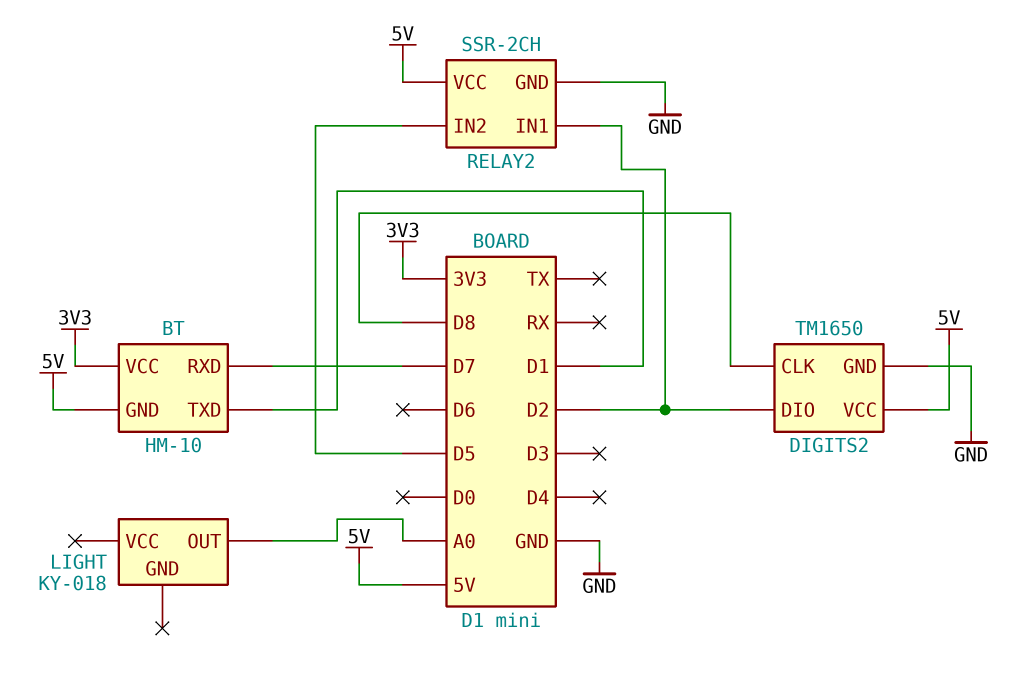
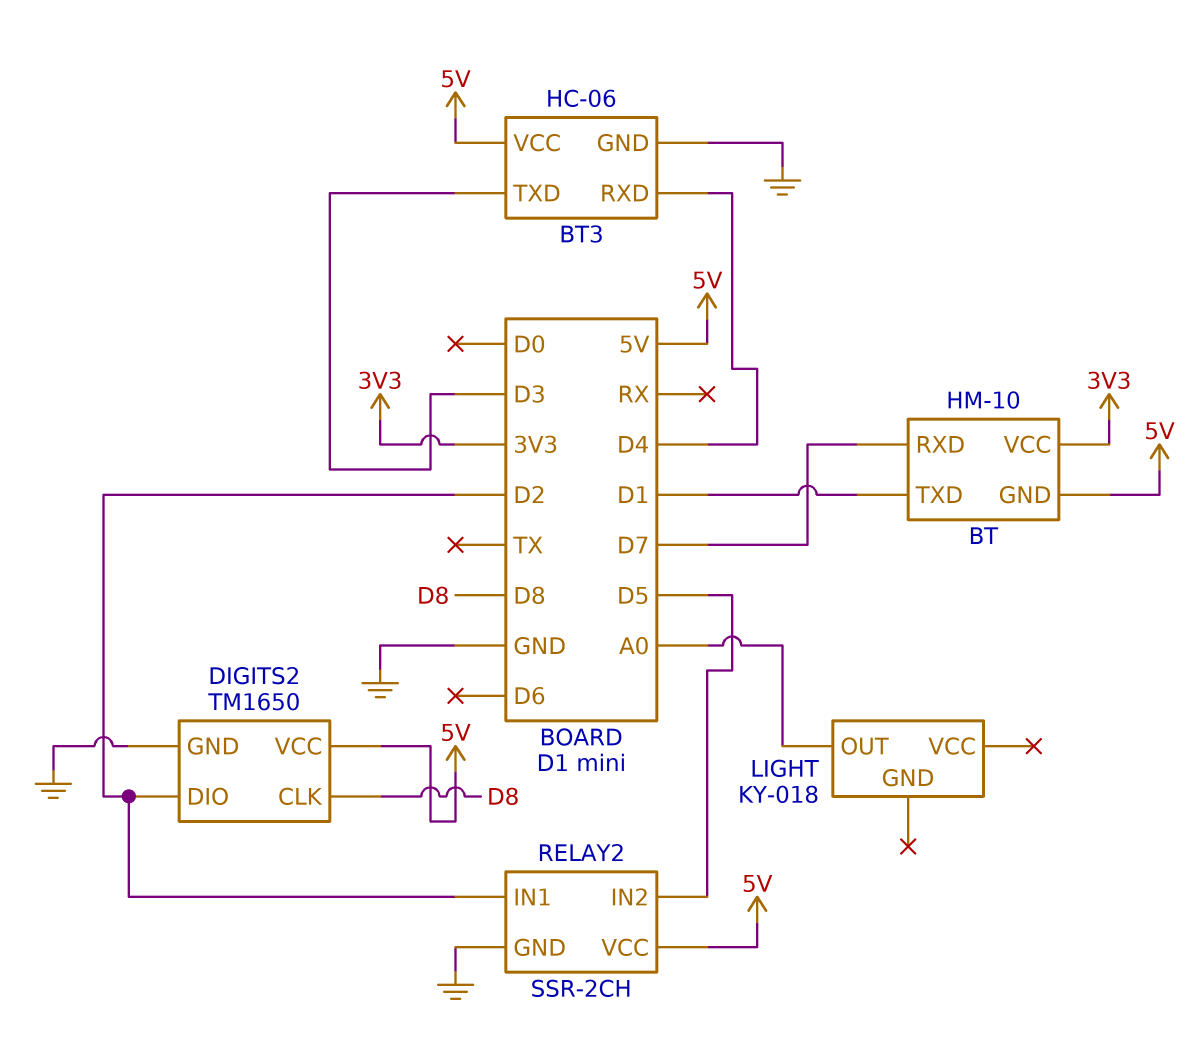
BT3: none -> HC-06
BT3 pin GND: none -> GND
BT3 pin RXD: none -> D4
BT3 pin TXD: none -> D3
BT3 pin VCC: none -> 5V

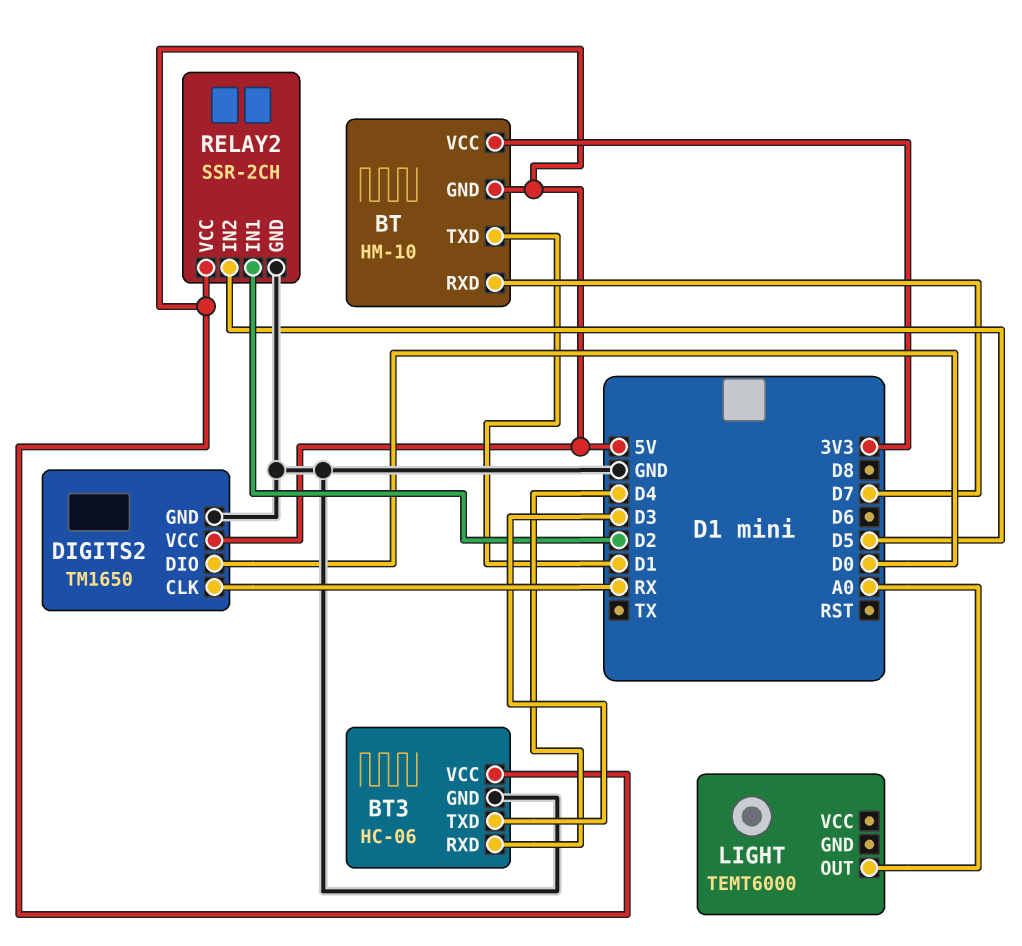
DIGITS2 pin CLK: D8 -> RX
DIGITS2 pin DIO: D2 -> D0
LIGHT: KY-018 -> TEMT6000

